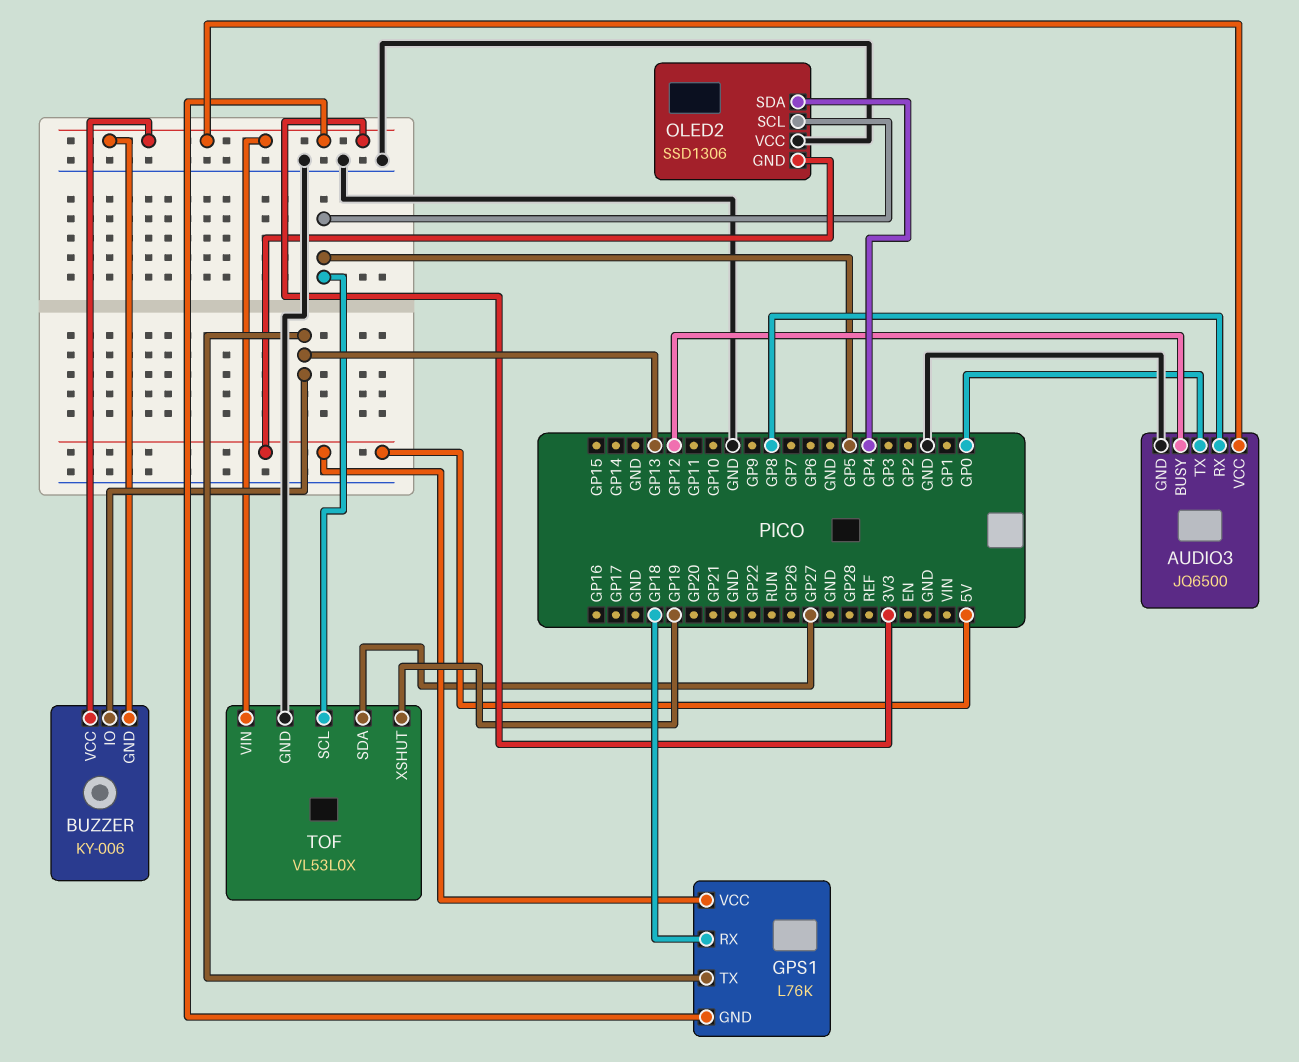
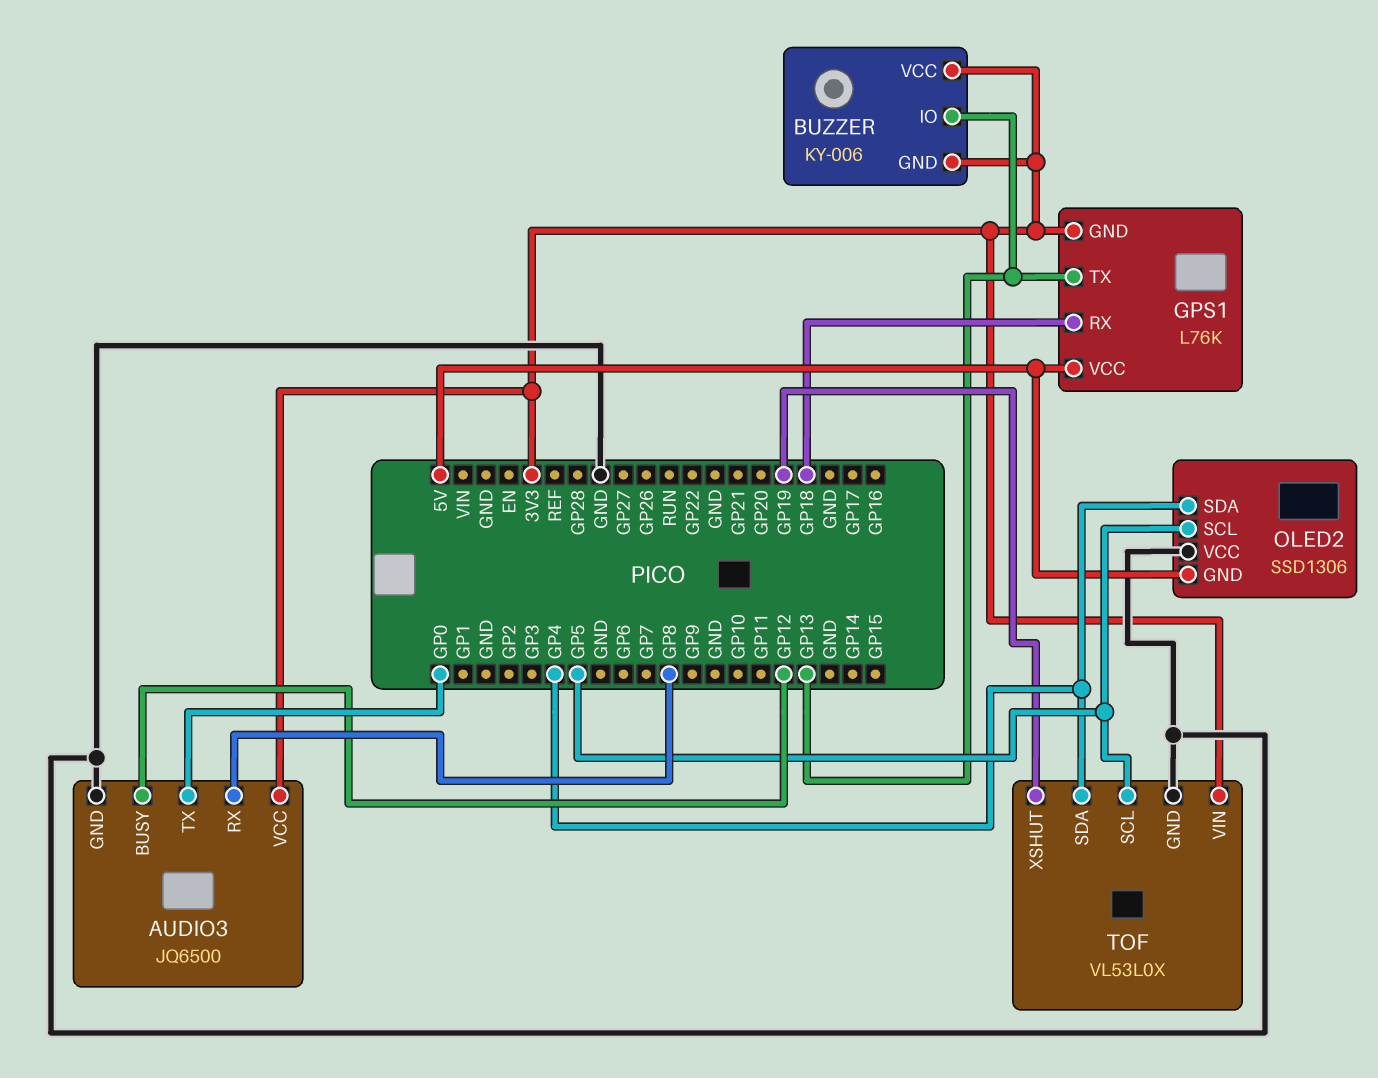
TOF pin SDA: GP27 -> GP4

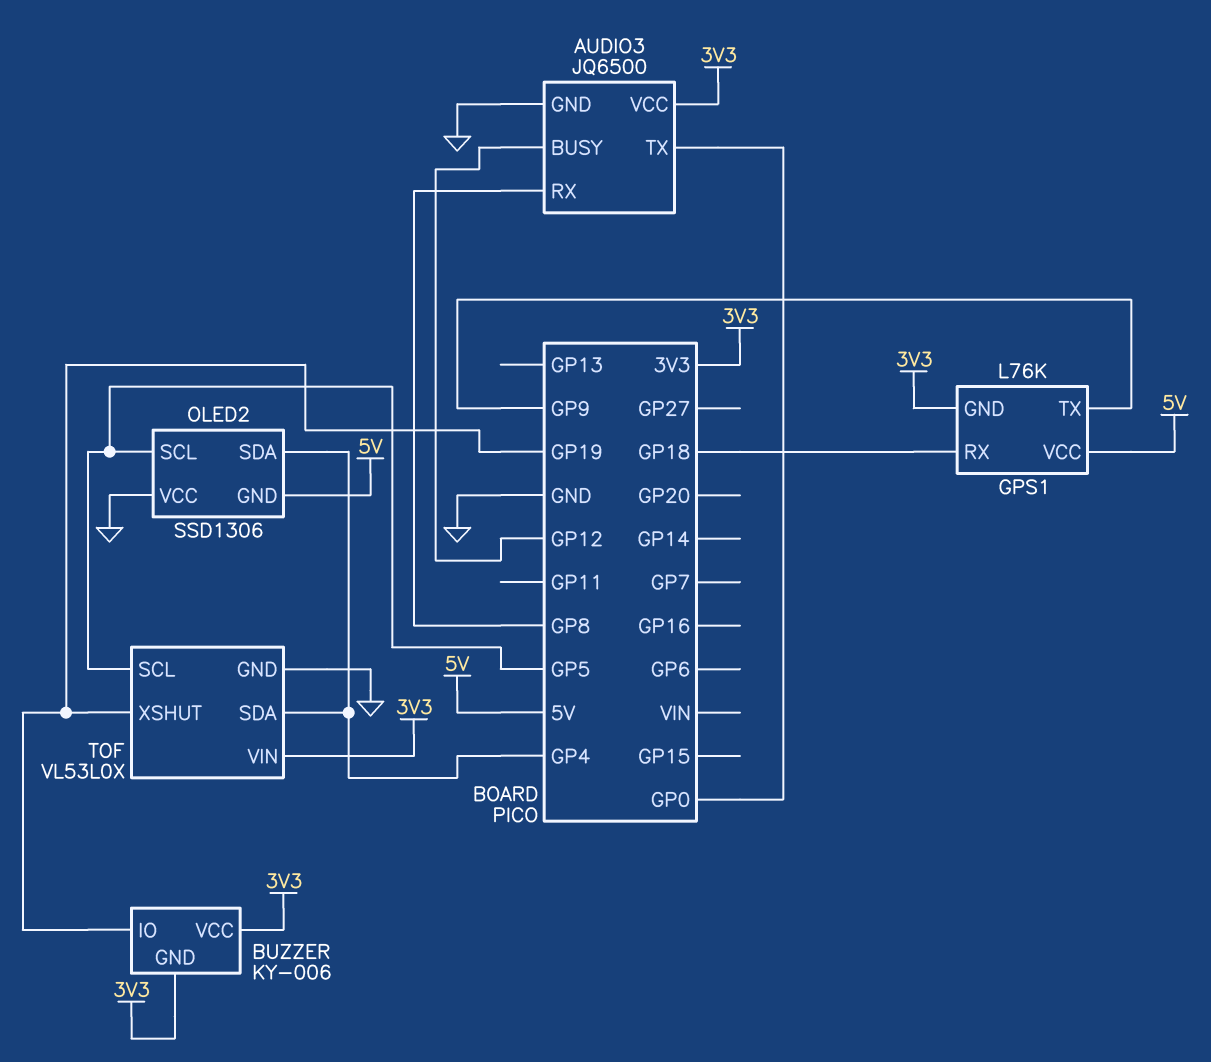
BUZZER pin IO: GP13 -> GP19
GPS1 pin TX: GP13 -> GP9

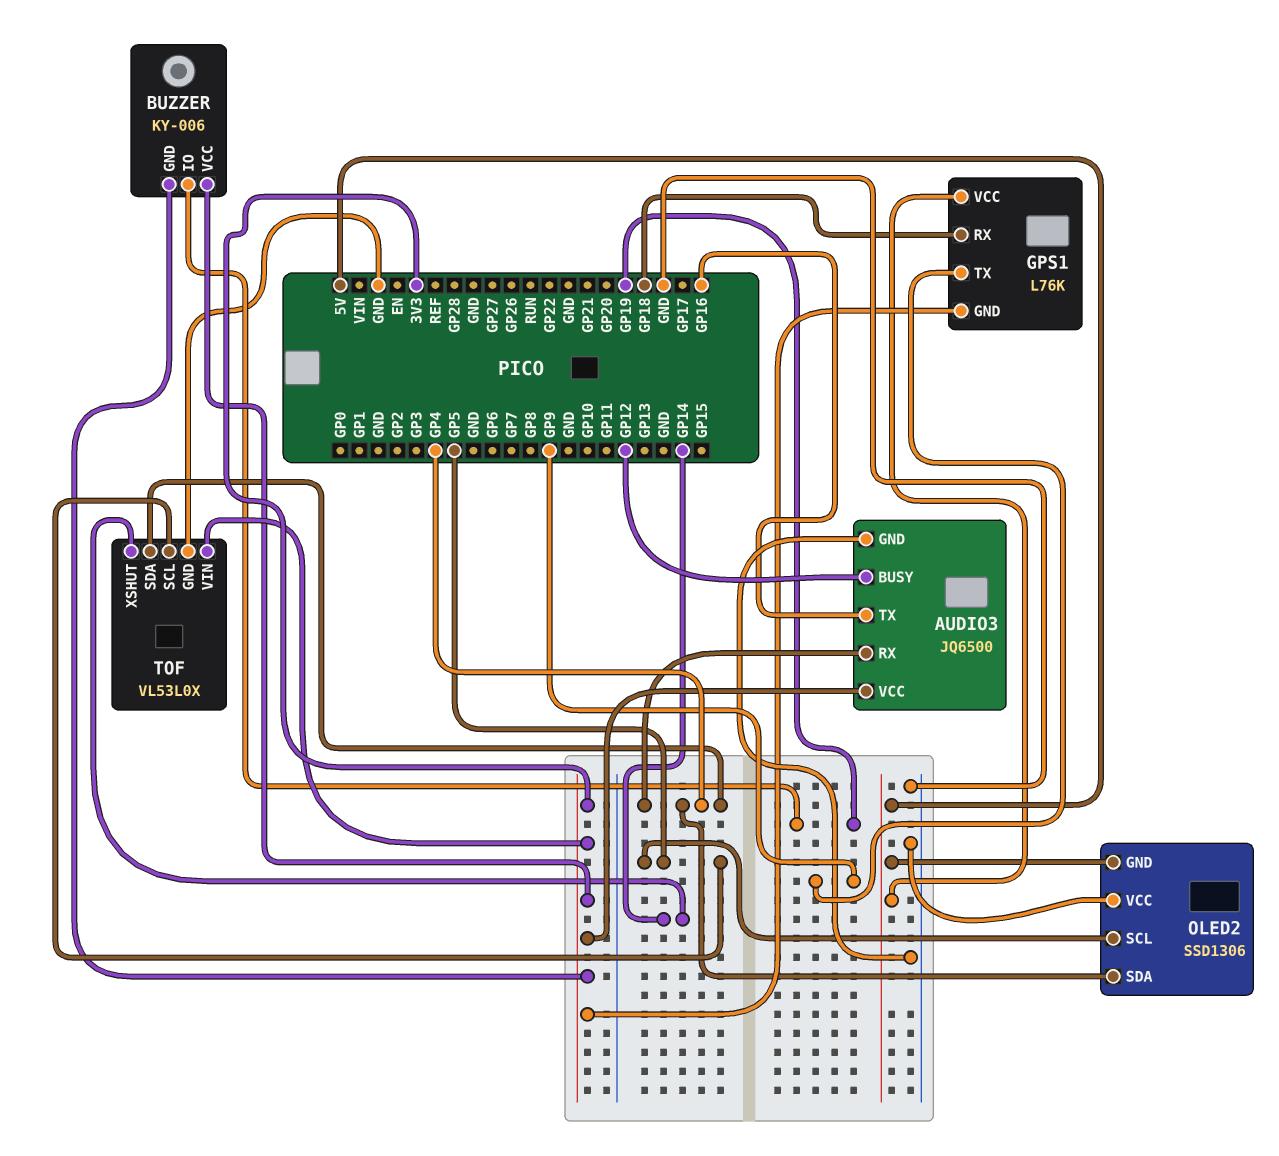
AUDIO3 pin RX: GP8 -> GP4
AUDIO3 pin TX: GP0 -> GP16
TOF pin XSHUT: GP19 -> GP14

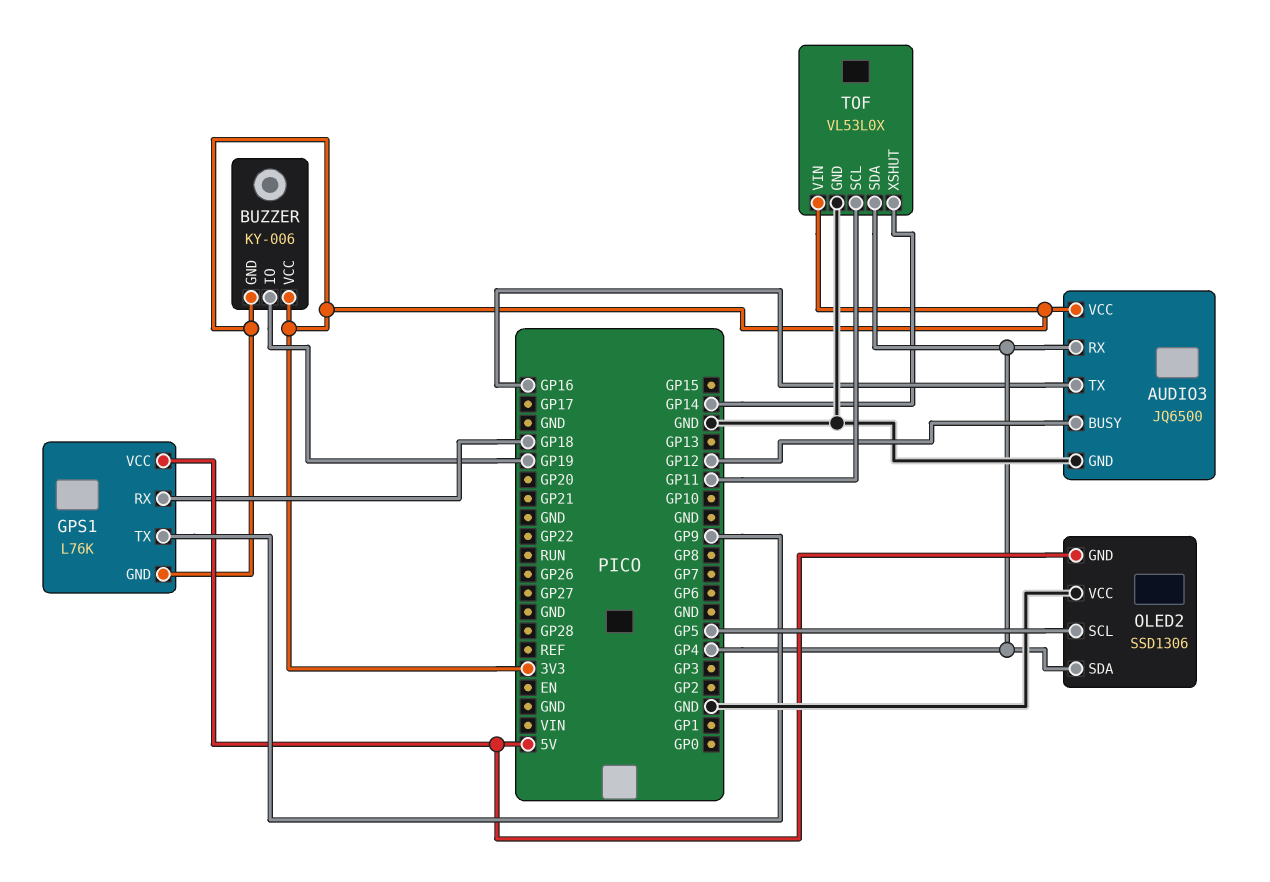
TOF pin SCL: GP5 -> GP11

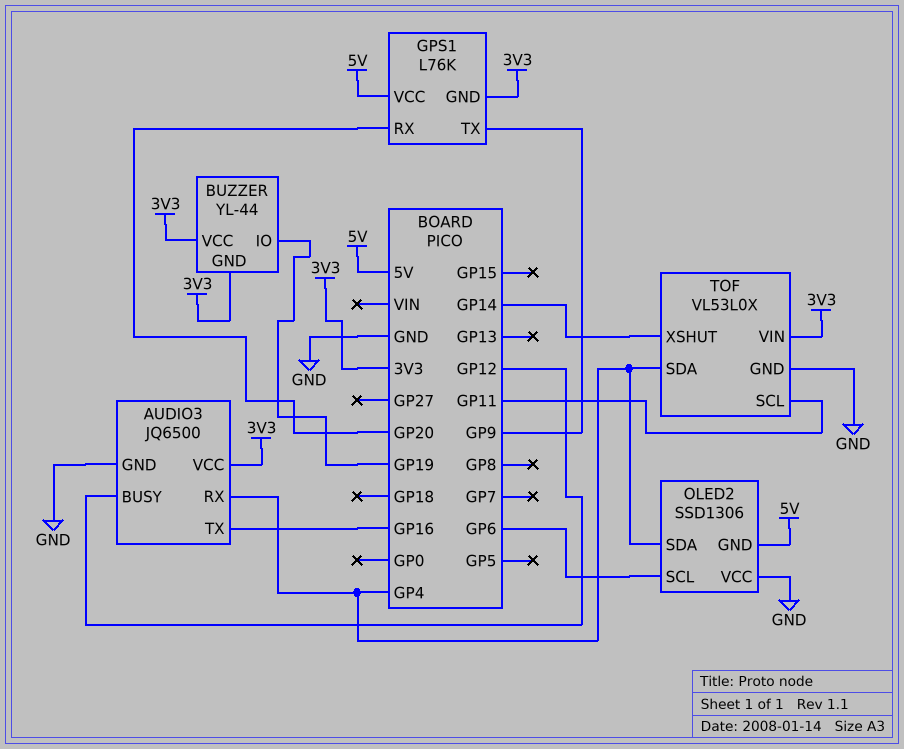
BUZZER: KY-006 -> YL-44
GPS1 pin RX: GP18 -> GP20
OLED2 pin SCL: GP5 -> GP6

